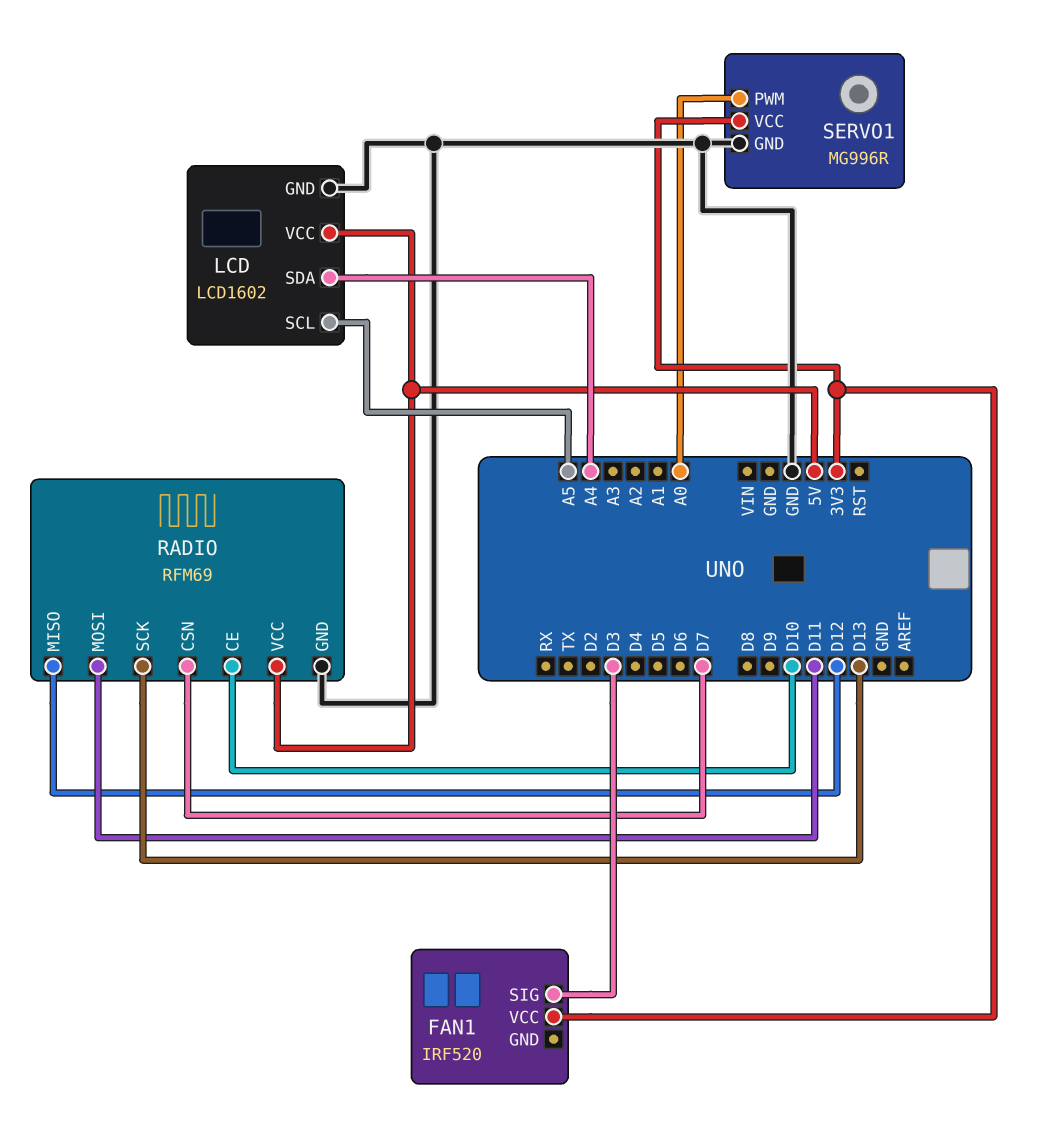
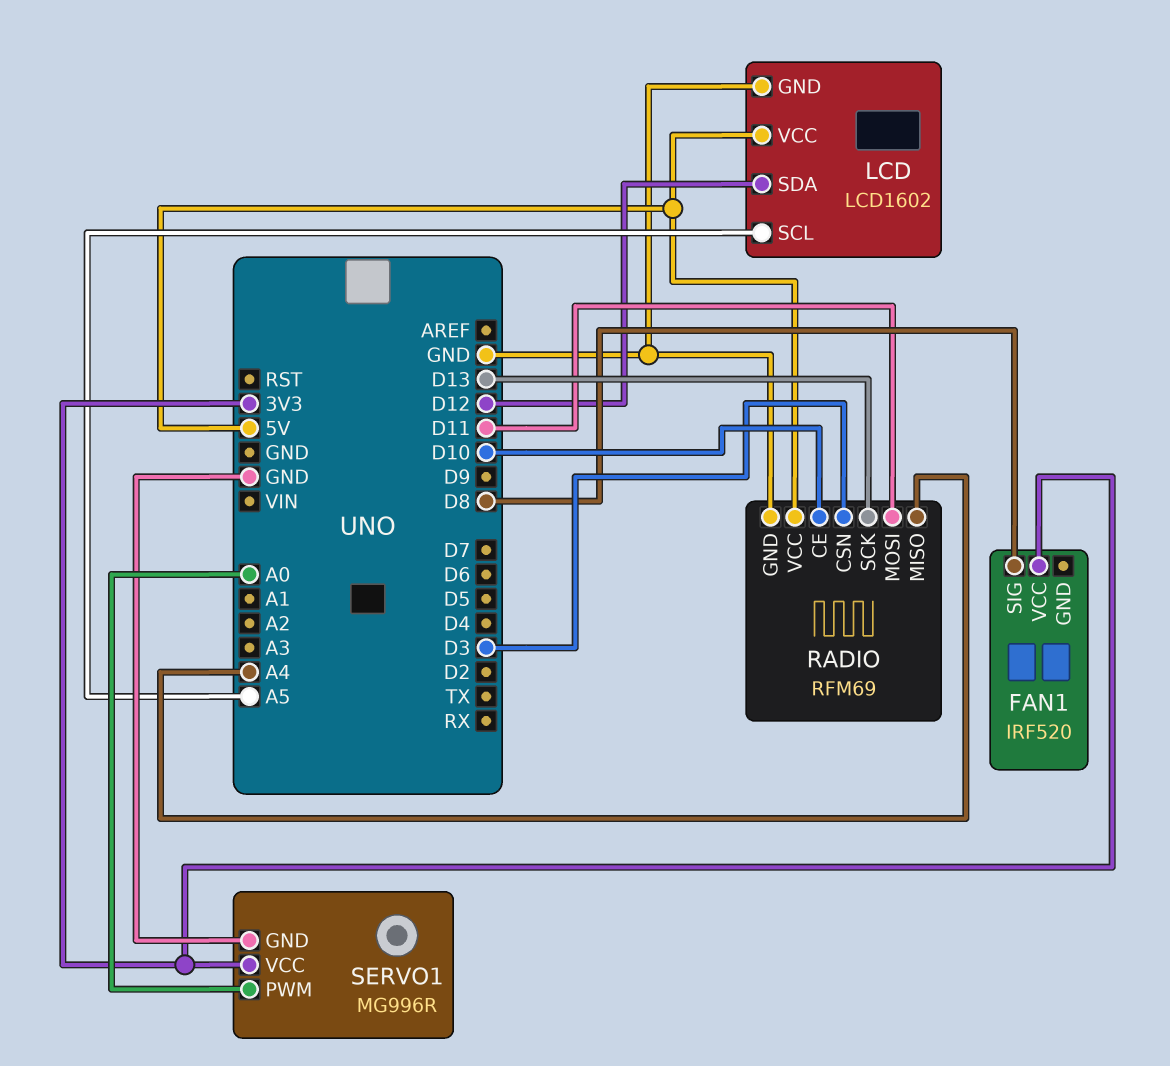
FAN1 pin SIG: D3 -> D8
LCD pin SDA: A4 -> D12
RADIO pin CSN: D7 -> D3
RADIO pin MISO: D12 -> A4

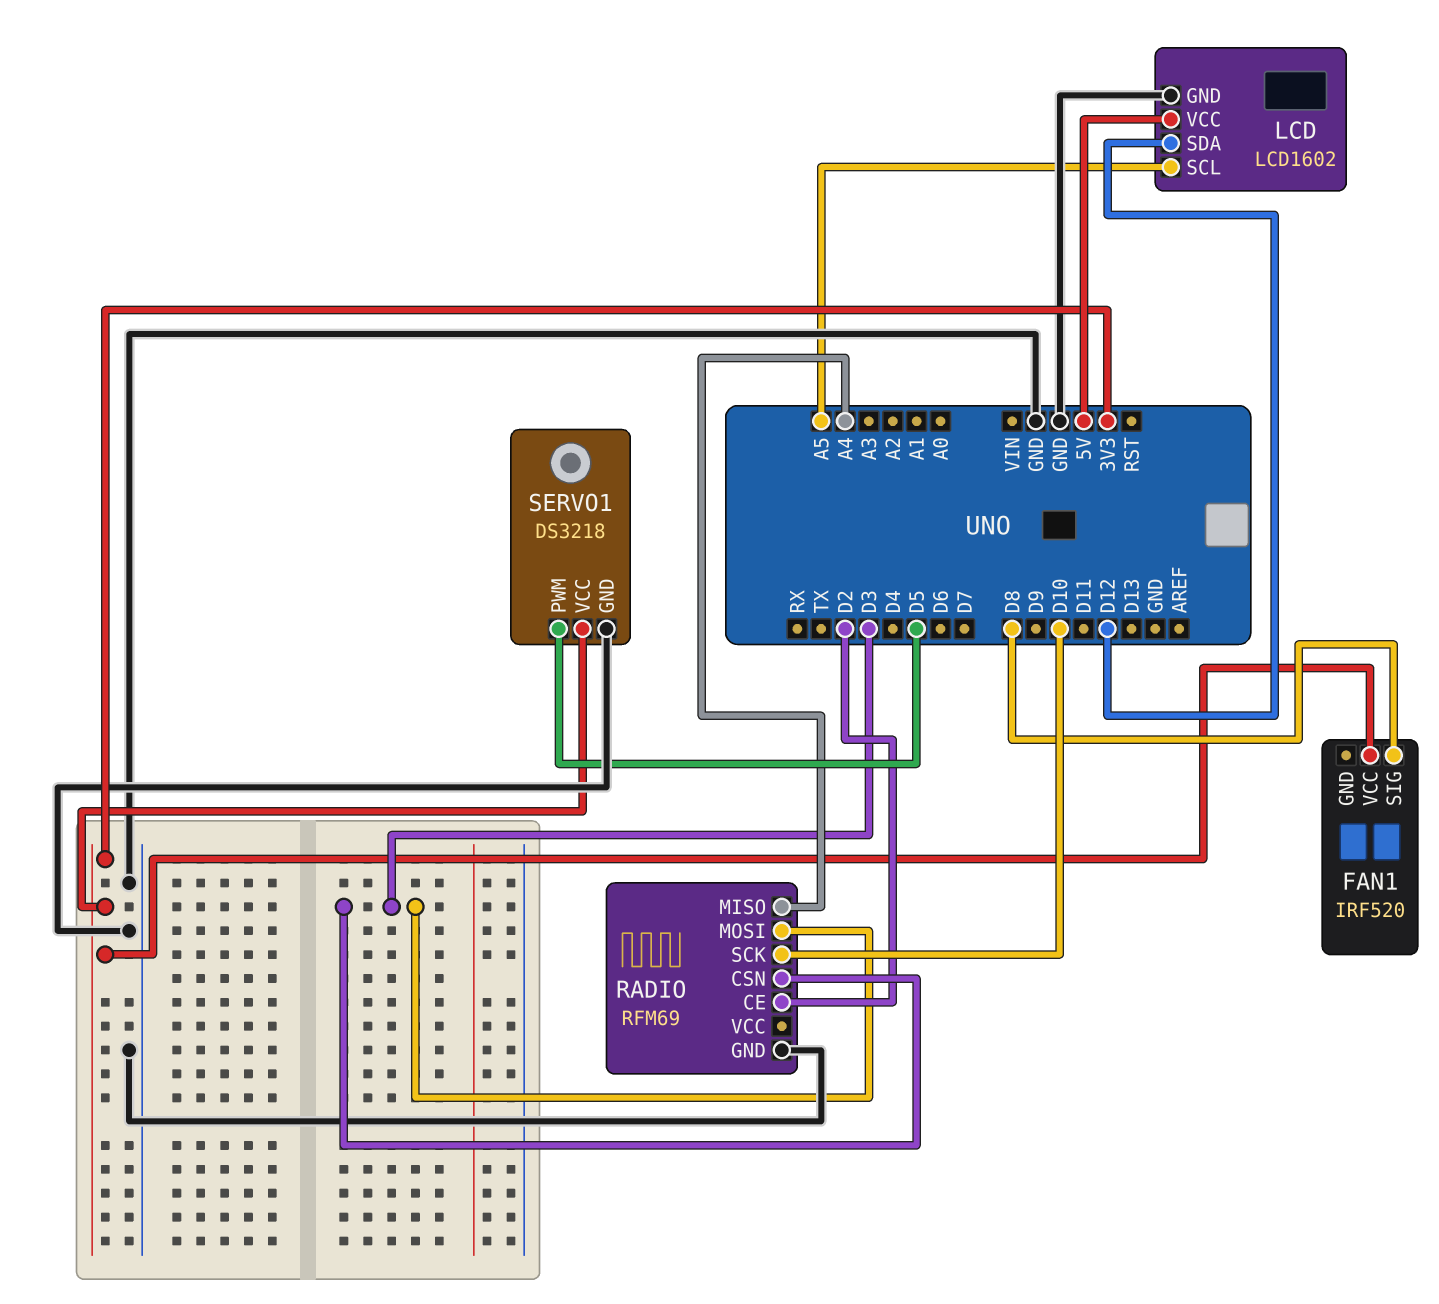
RADIO pin CE: D10 -> D2
RADIO pin MOSI: D11 -> D3
RADIO pin SCK: D13 -> D10
RADIO pin VCC: 5V -> none
SERVO1: MG996R -> DS3218
SERVO1 pin PWM: A0 -> D5

